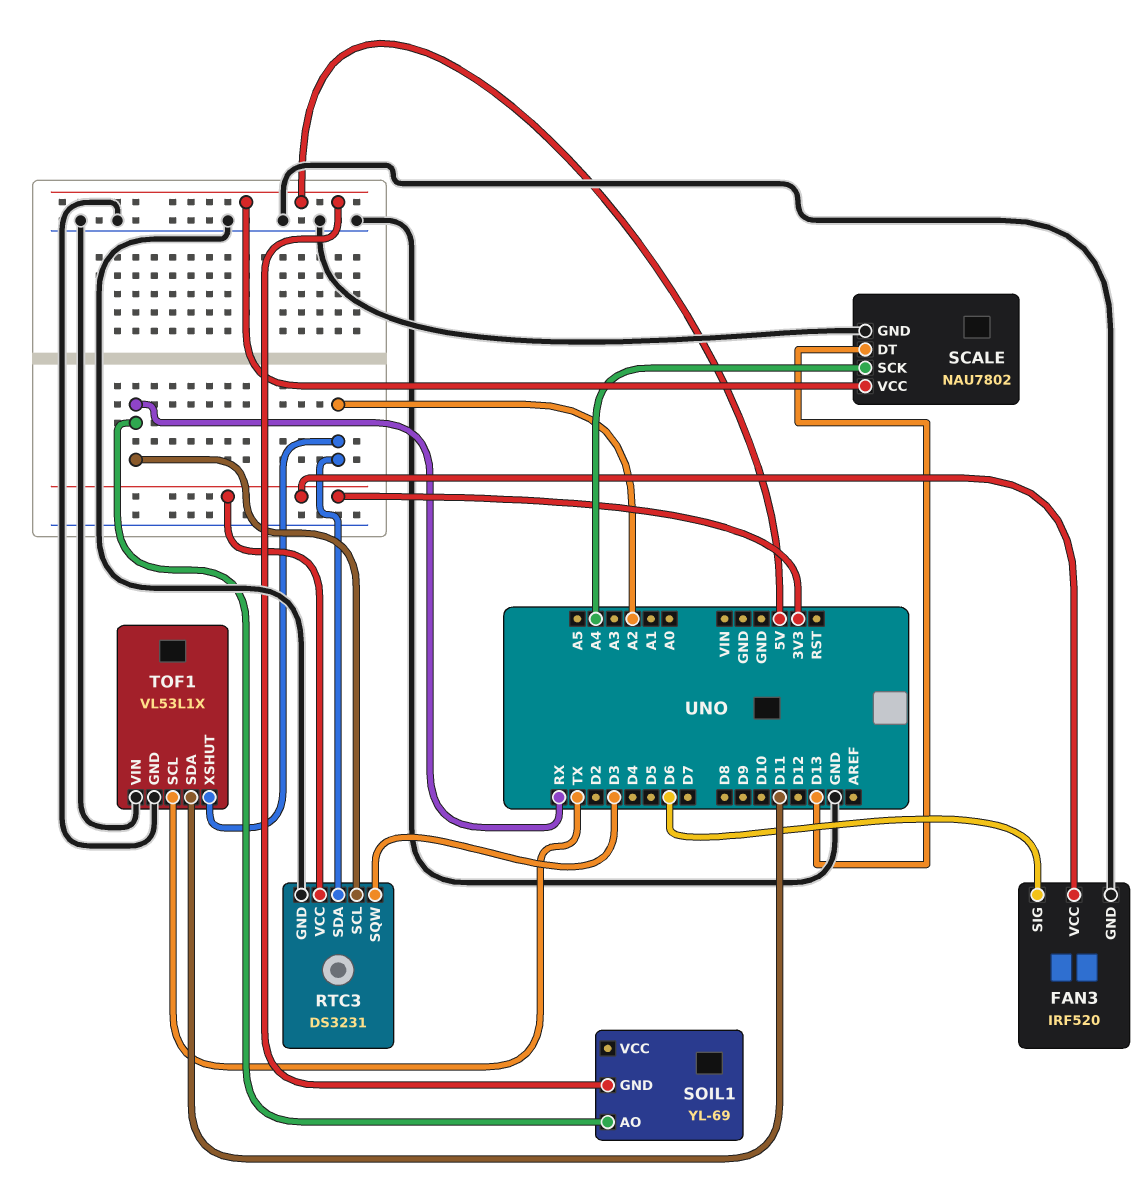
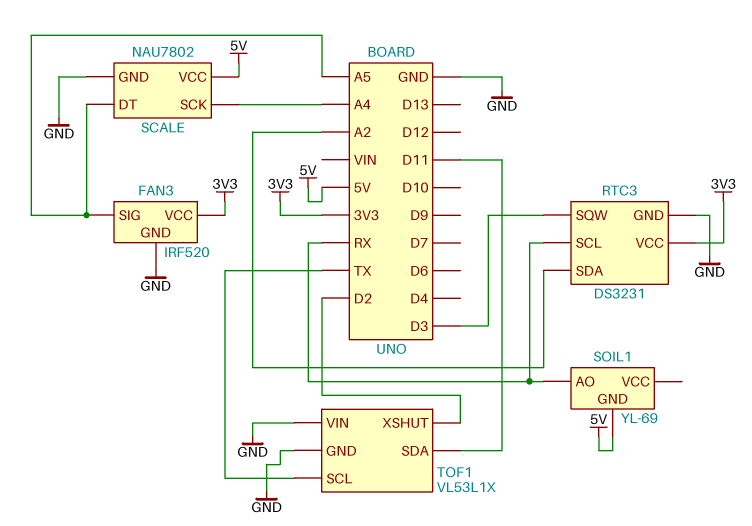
FAN3 pin SIG: D6 -> A5
SCALE pin DT: D13 -> A5
TOF1 pin XSHUT: A2 -> D2

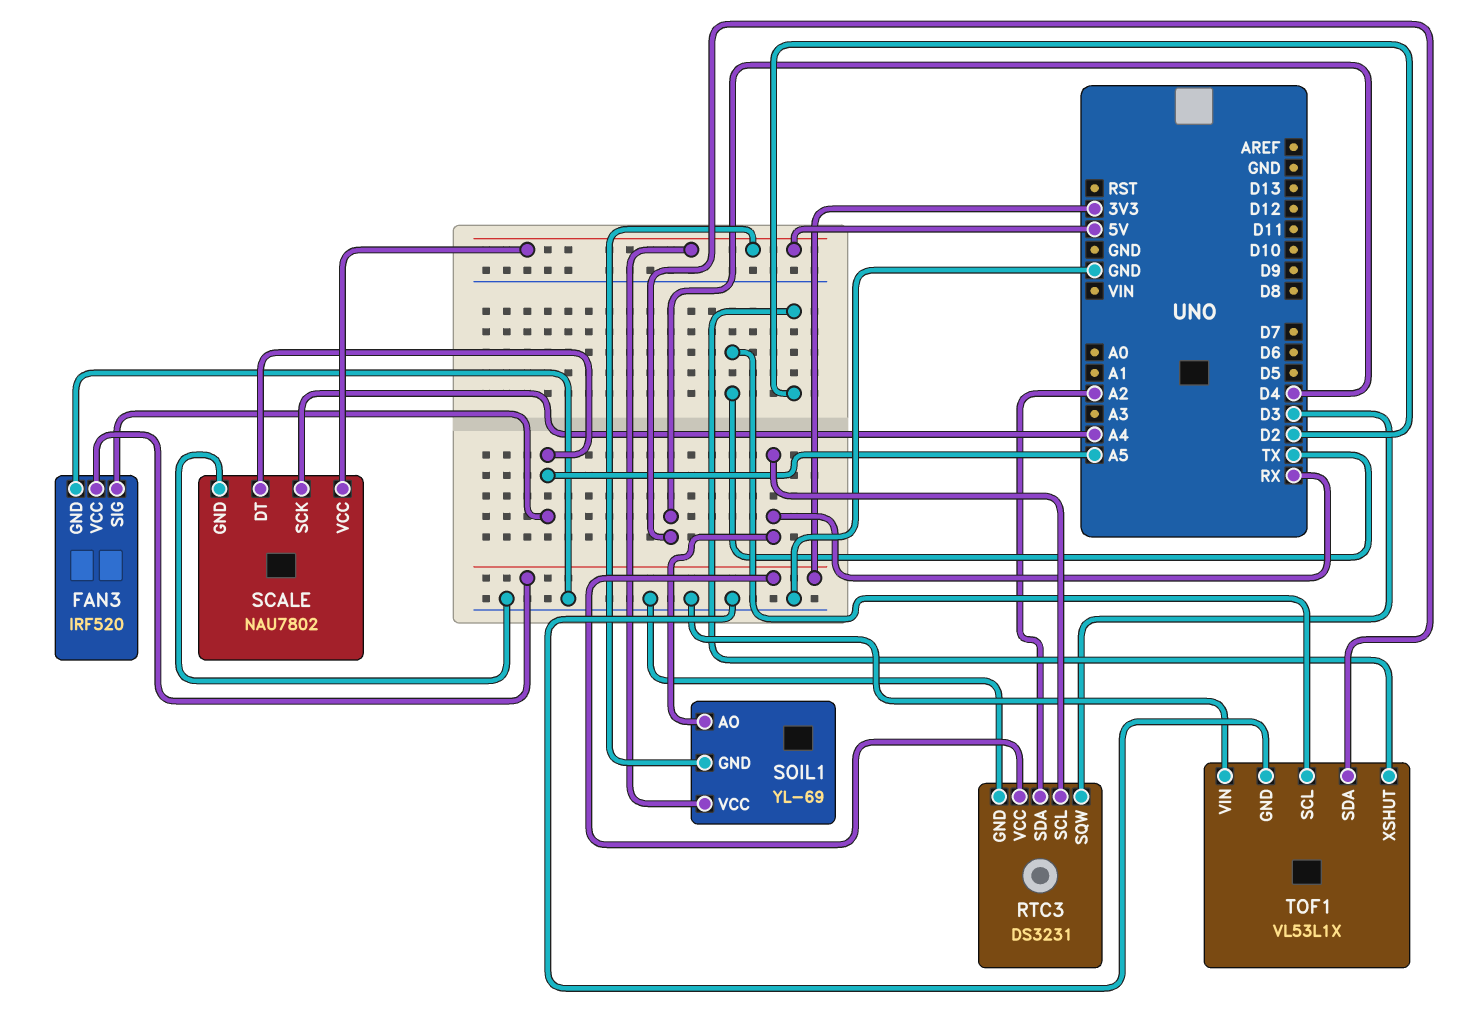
SOIL1 pin VCC: none -> 5V
TOF1 pin SDA: D11 -> D4

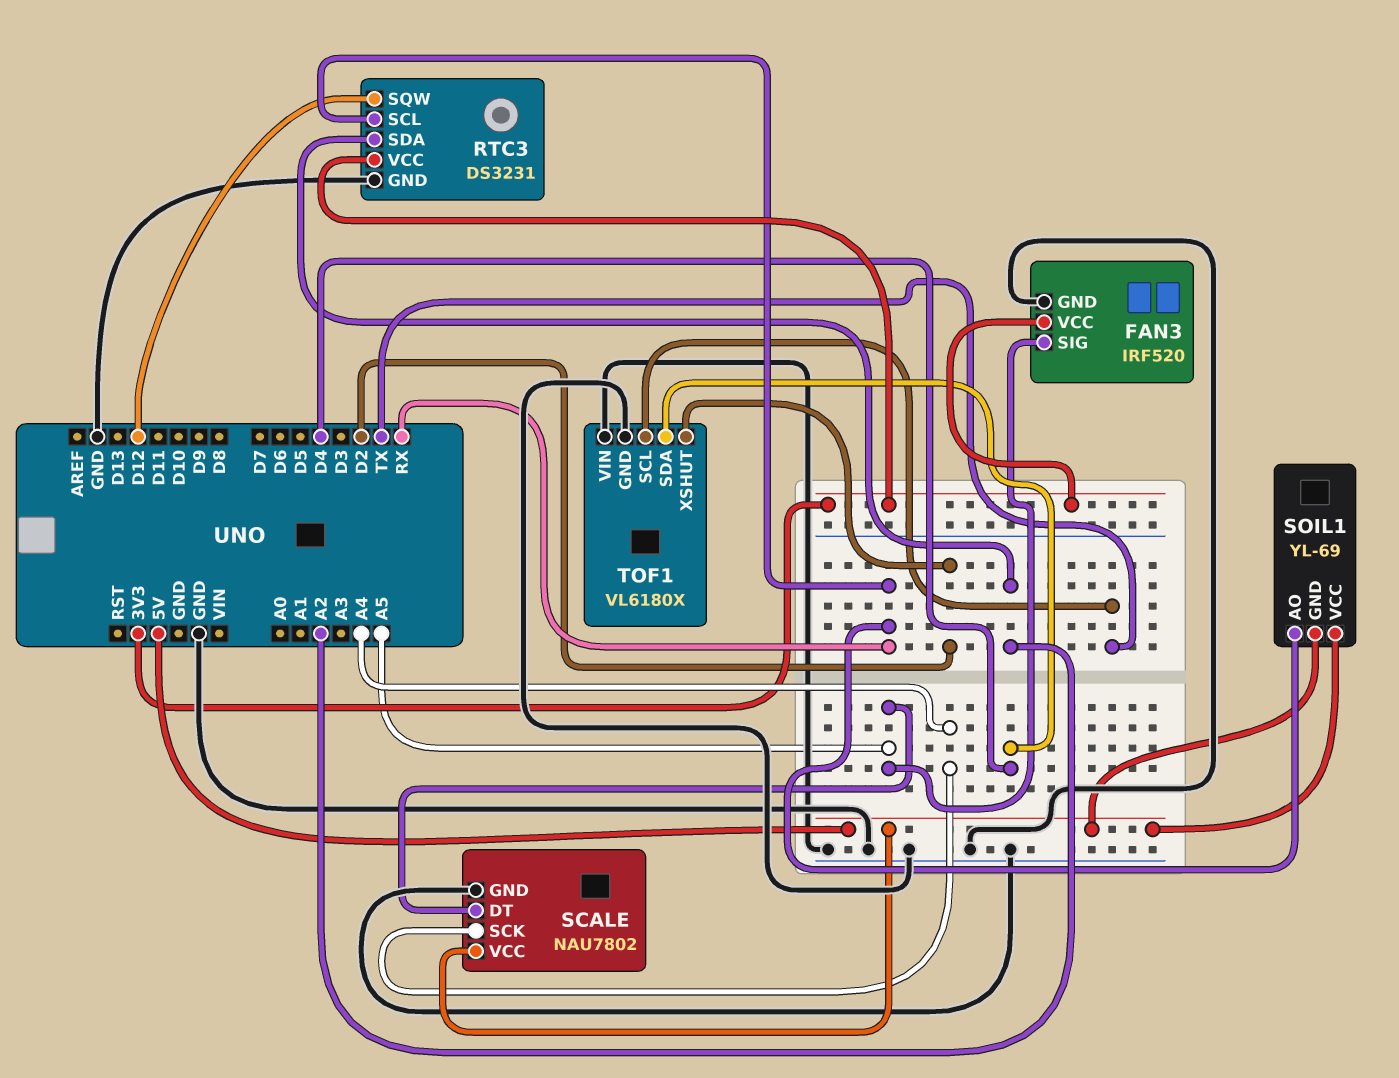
RTC3 pin SQW: D3 -> D12
TOF1: VL53L1X -> VL6180X

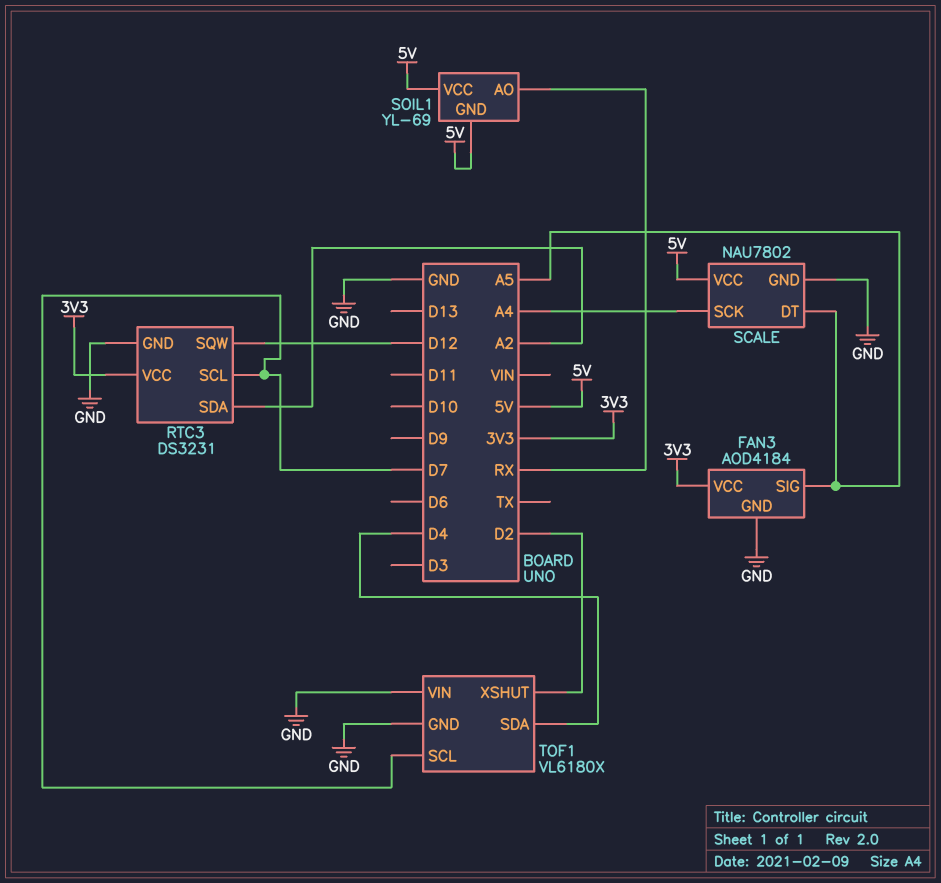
FAN3: IRF520 -> AOD4184
RTC3 pin SCL: RX -> D7
TOF1 pin SCL: TX -> D7

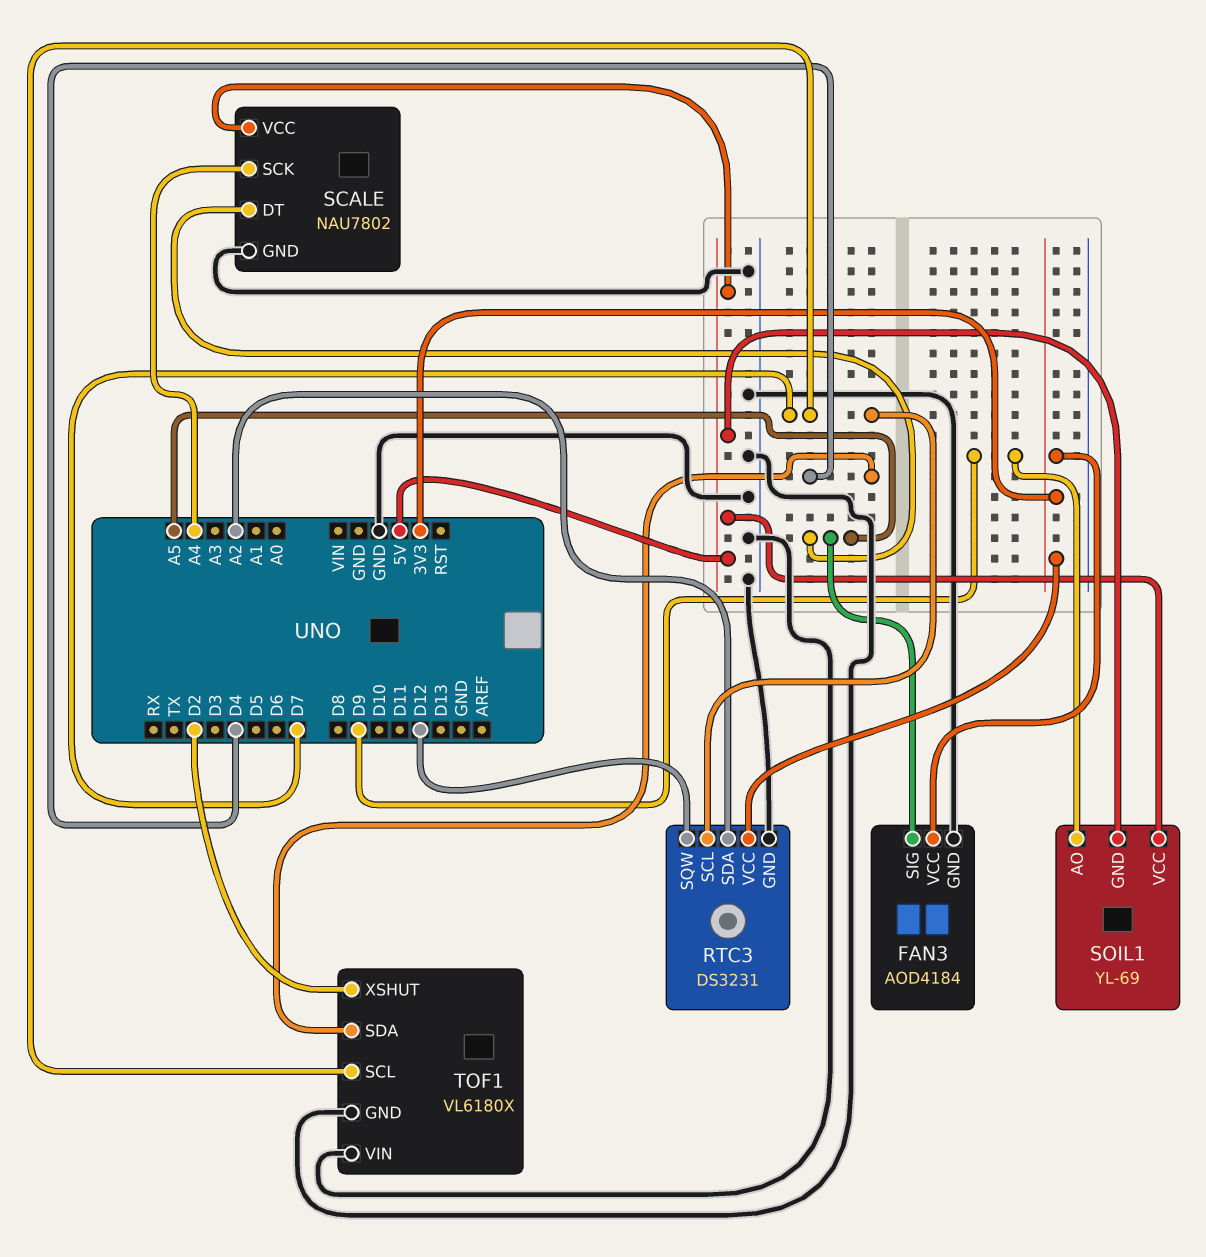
SOIL1 pin AO: RX -> D9

